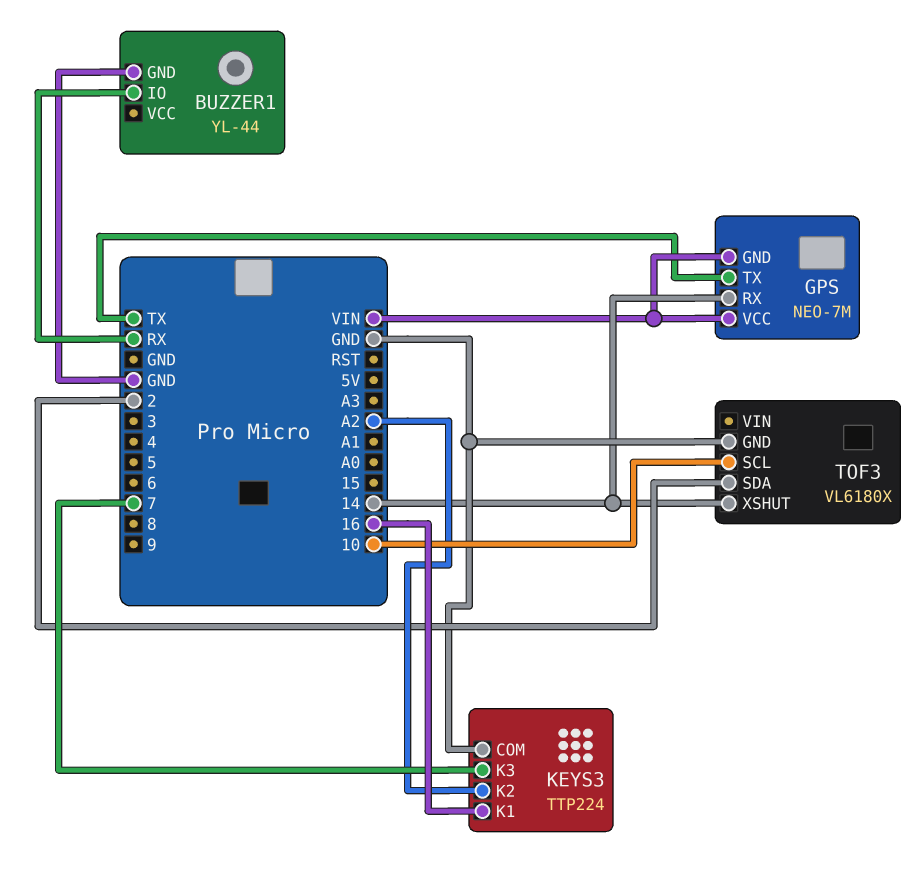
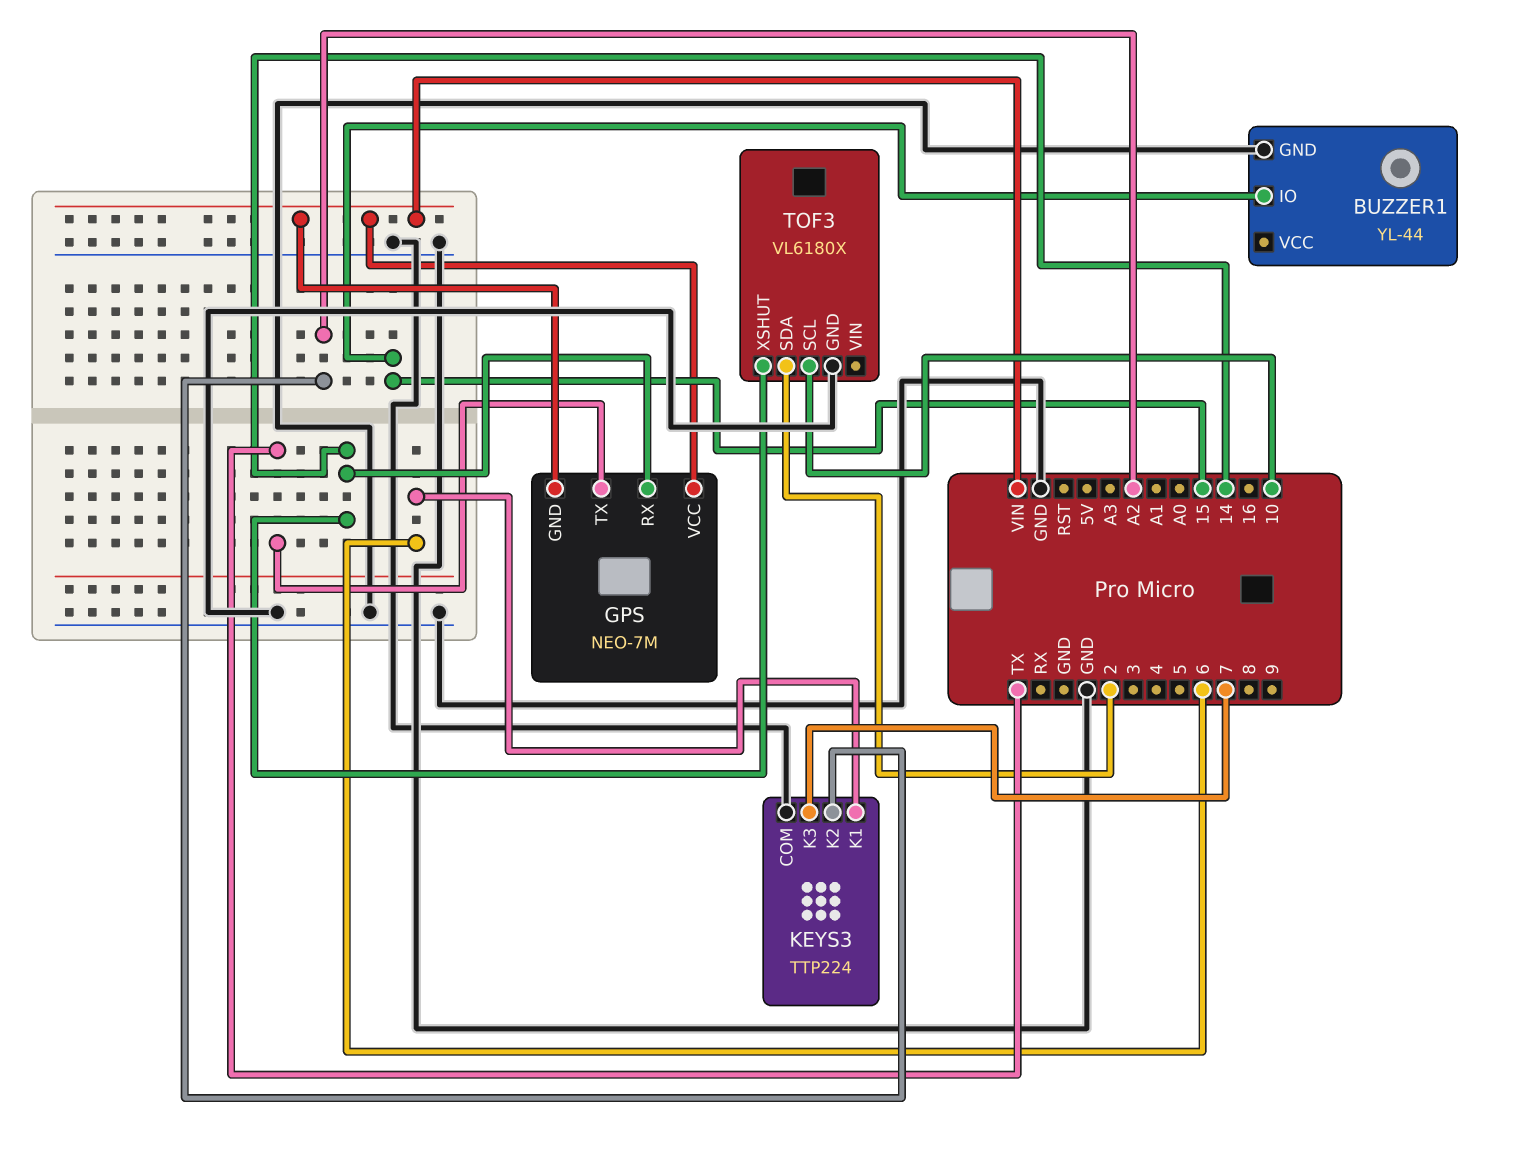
BUZZER1 pin IO: RX -> 15
KEYS3 pin K1: 16 -> 6

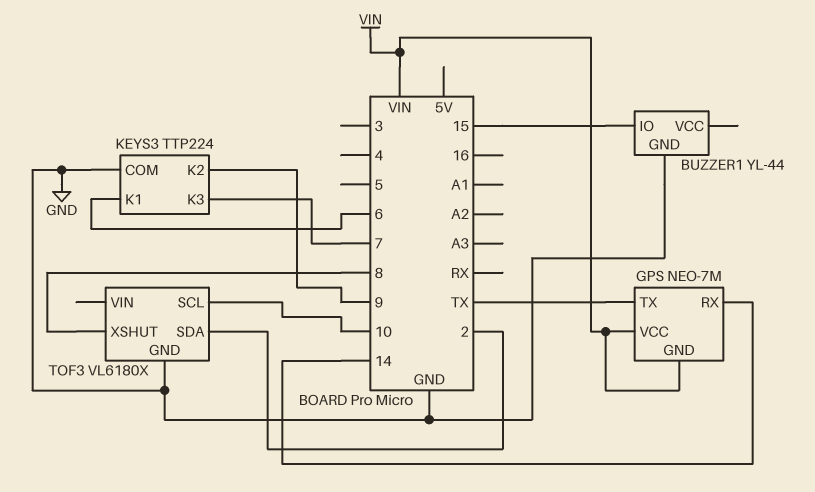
KEYS3 pin K2: A2 -> 9
TOF3 pin XSHUT: 14 -> 8

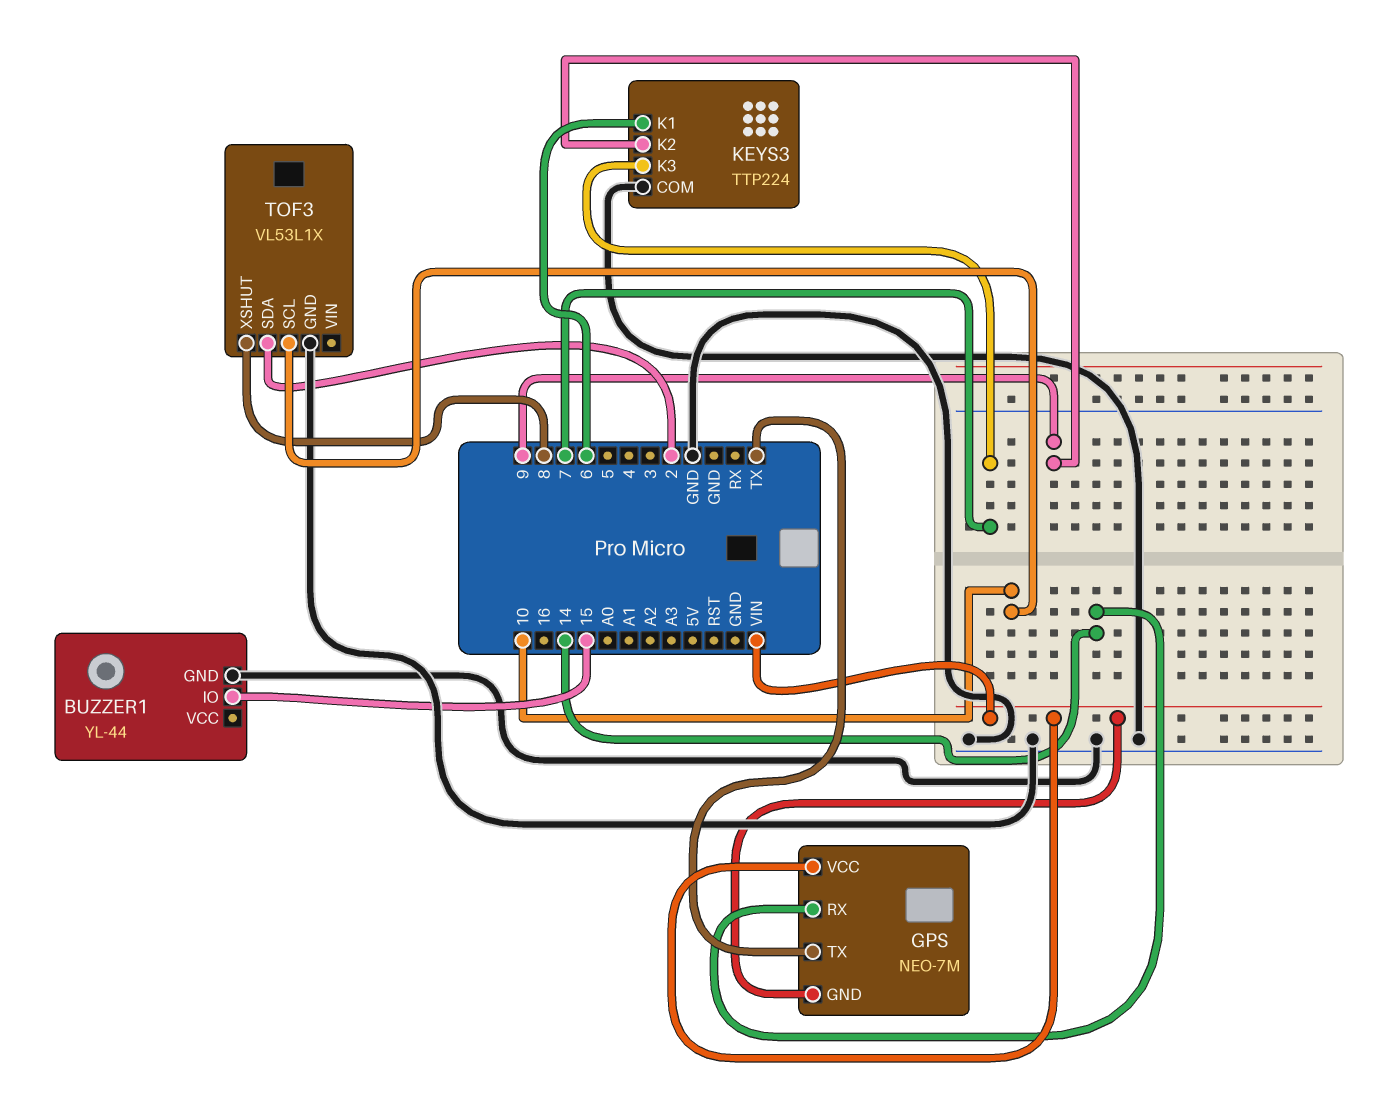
TOF3: VL6180X -> VL53L1X

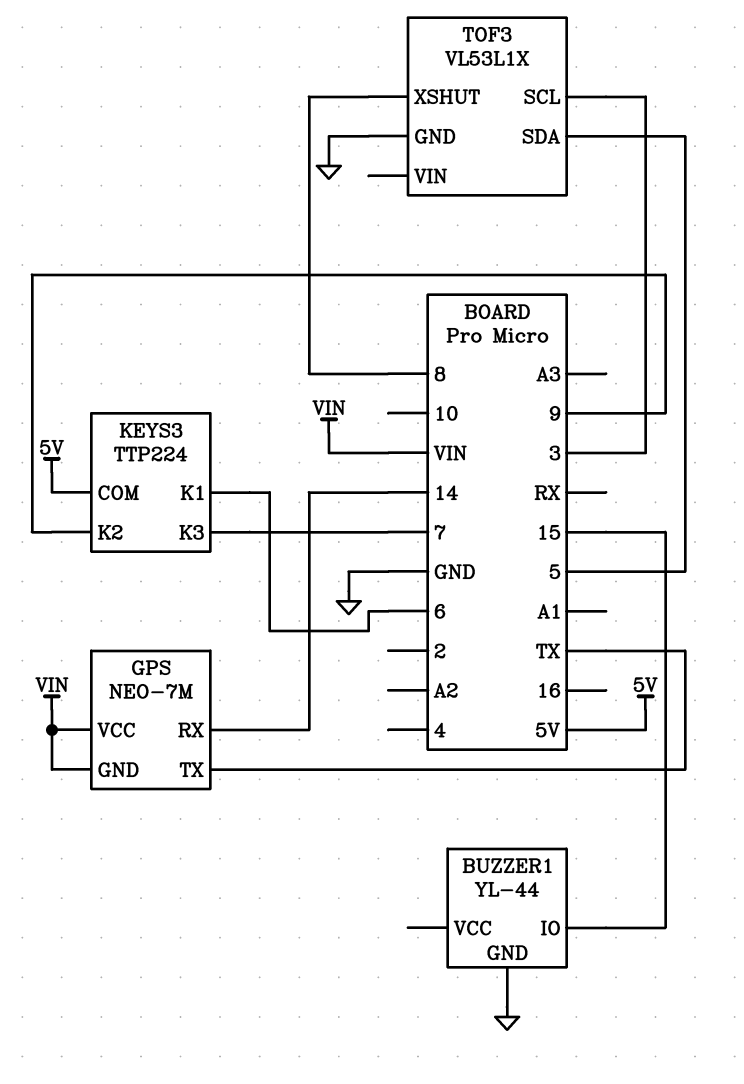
KEYS3 pin COM: GND -> 5V
TOF3 pin SCL: 10 -> 3
TOF3 pin SDA: 2 -> 5

